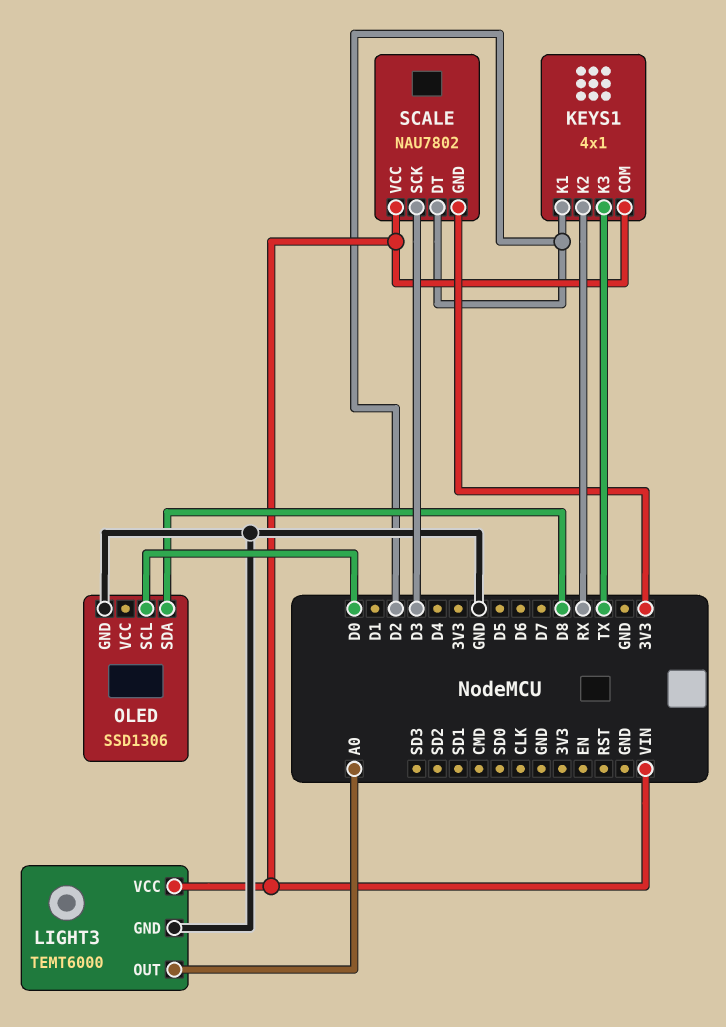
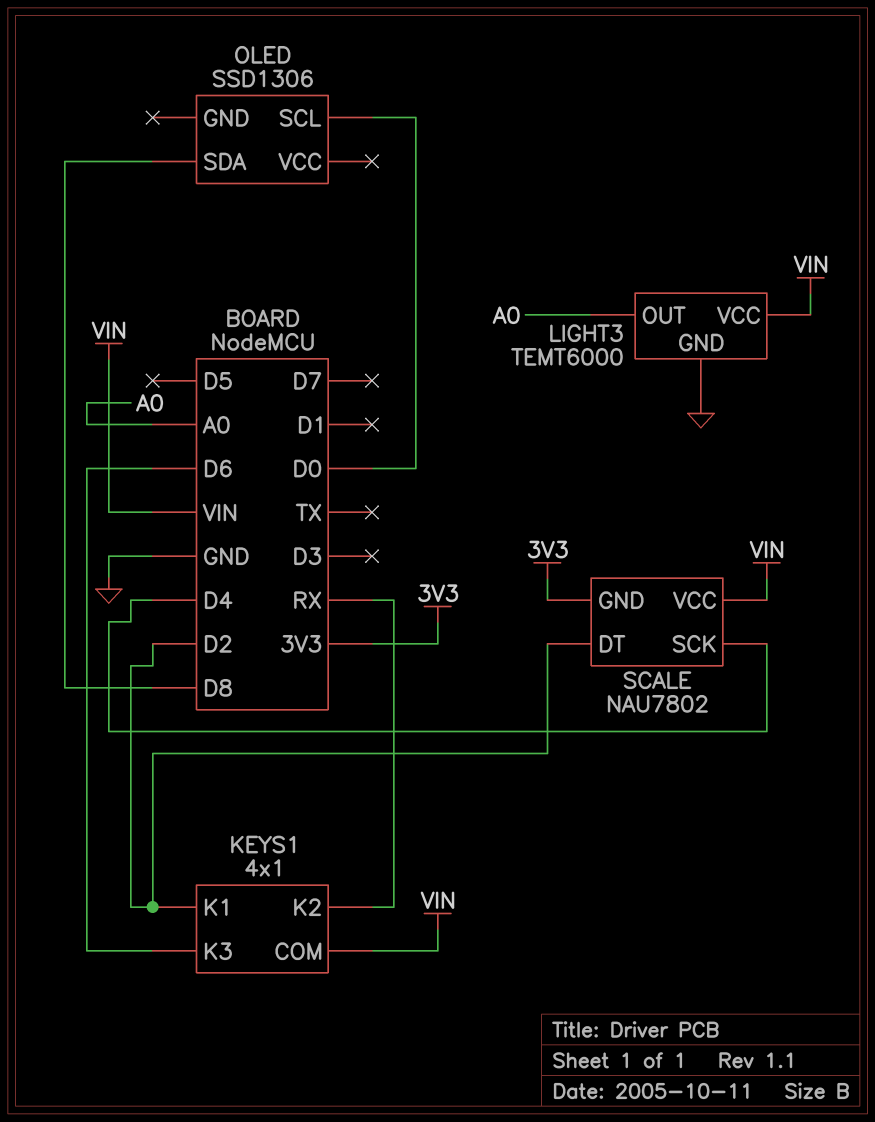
KEYS1 pin K3: TX -> D6
OLED pin GND: GND -> none
SCALE pin SCK: D3 -> D4

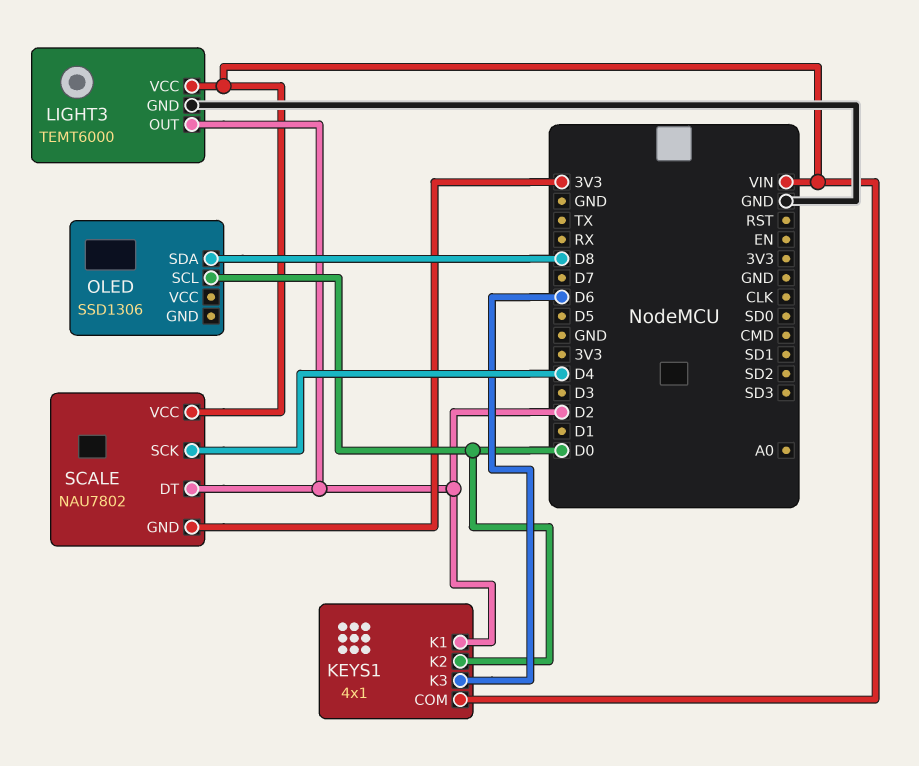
KEYS1 pin K2: RX -> D0
LIGHT3 pin OUT: A0 -> D2

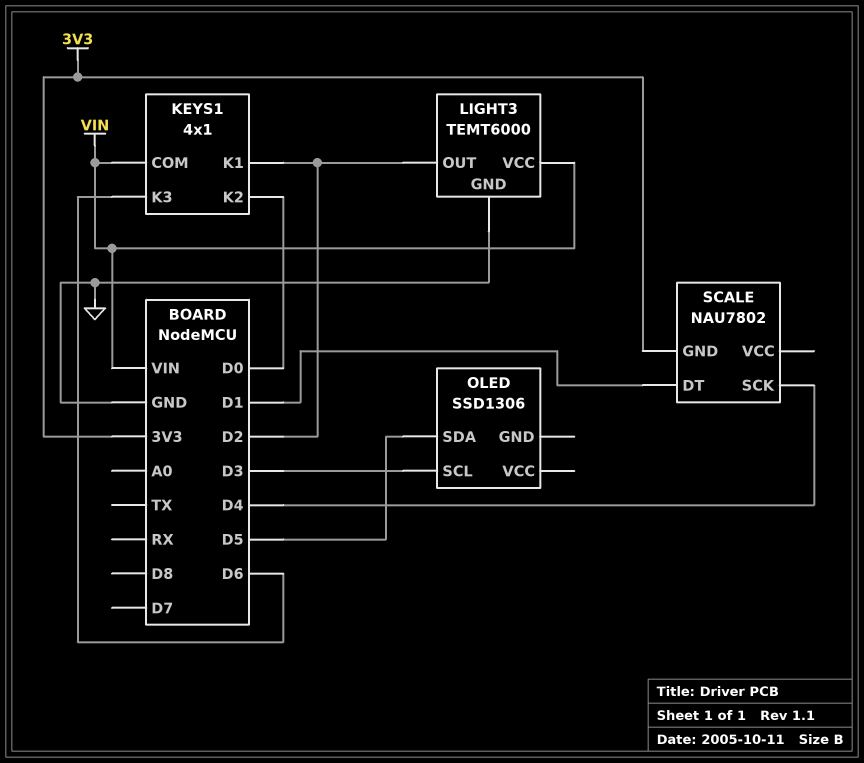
OLED pin SCL: D0 -> D3
OLED pin SDA: D8 -> D5
SCALE pin DT: D2 -> D1
SCALE pin VCC: VIN -> none

